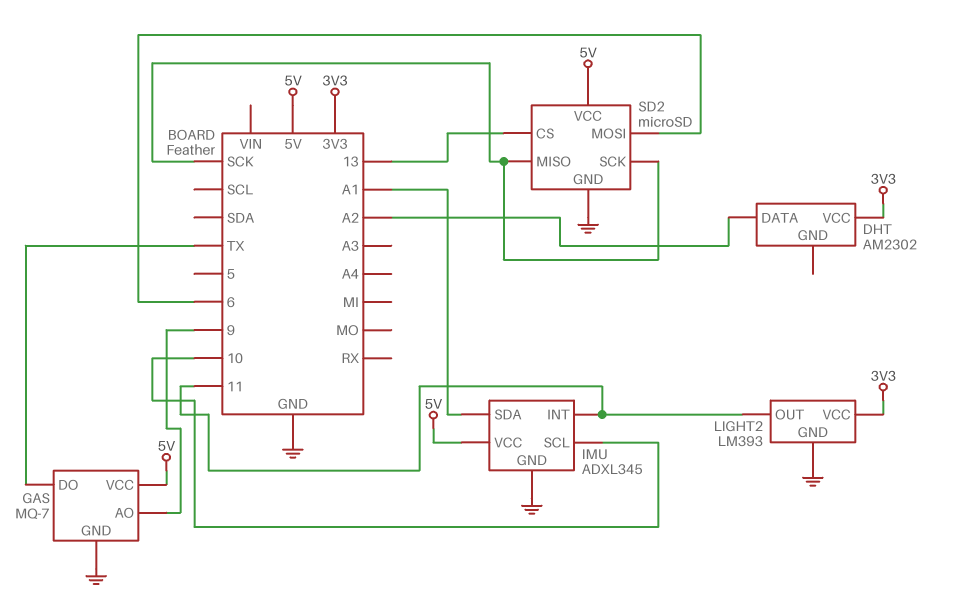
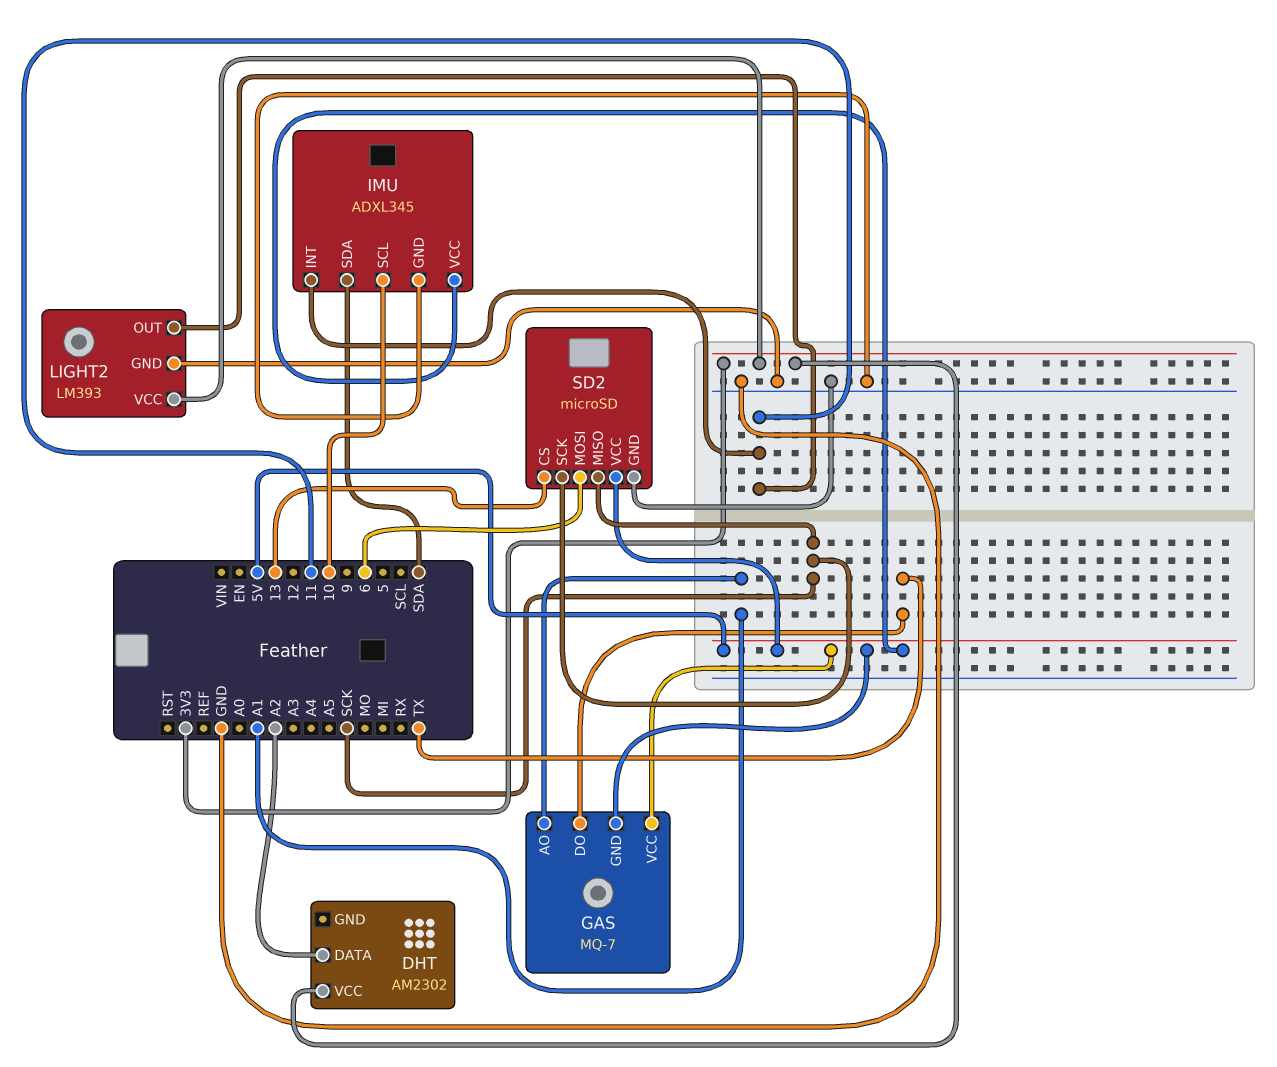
GAS pin AO: 9 -> A1
GAS pin GND: GND -> 5V
IMU pin SDA: A1 -> SDA

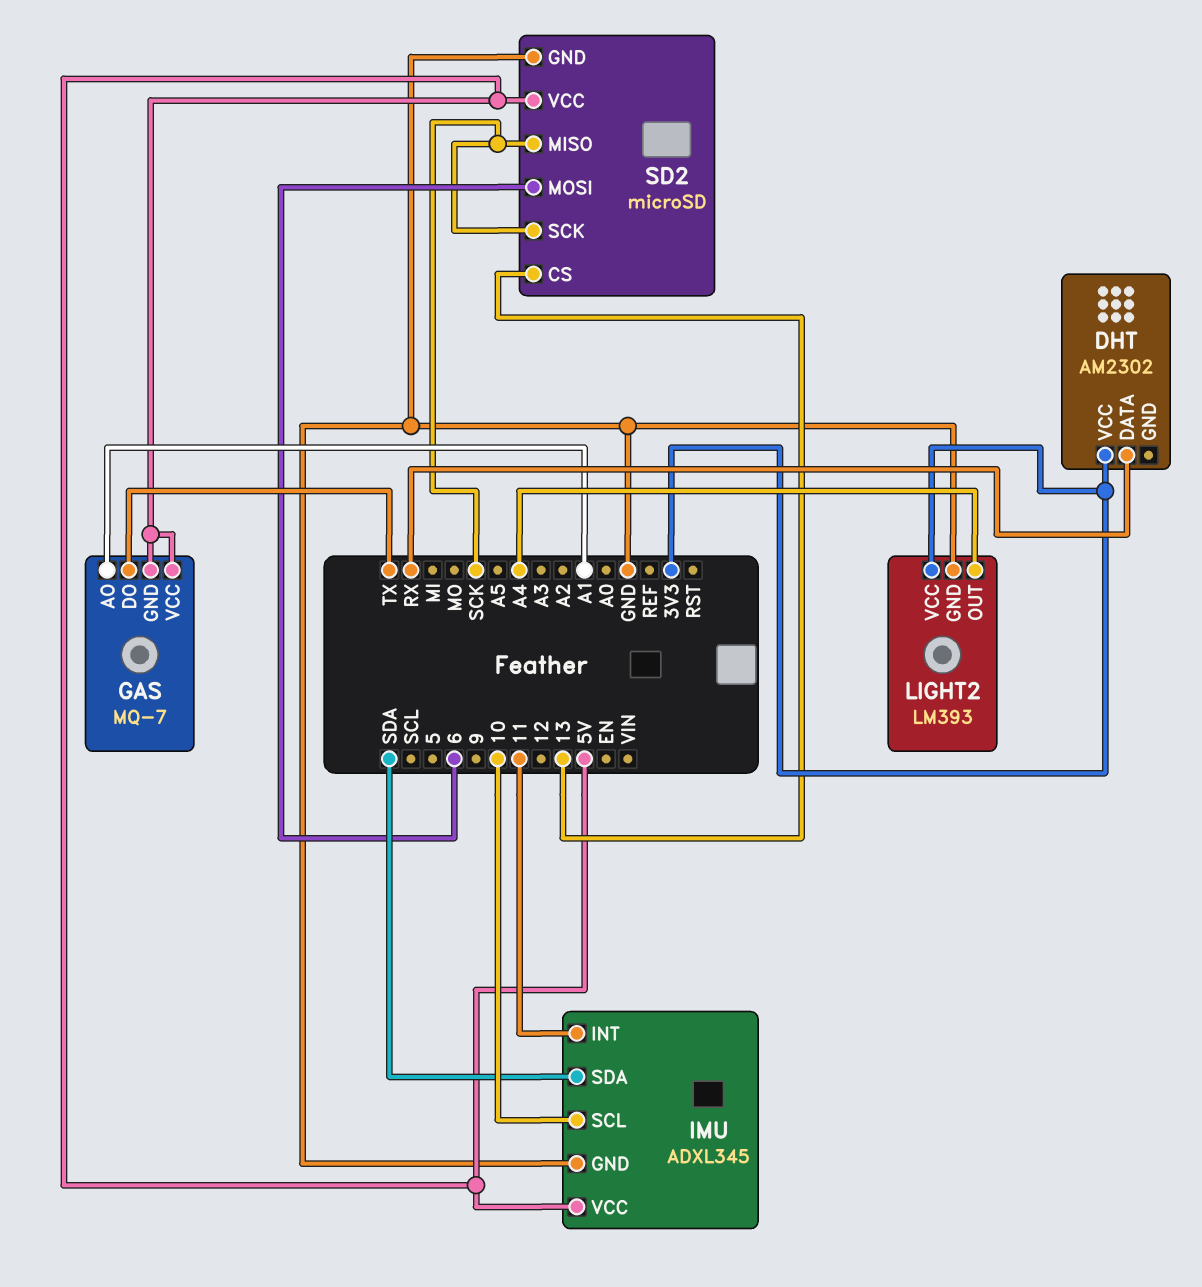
DHT pin DATA: A2 -> RX
LIGHT2 pin OUT: 11 -> A4

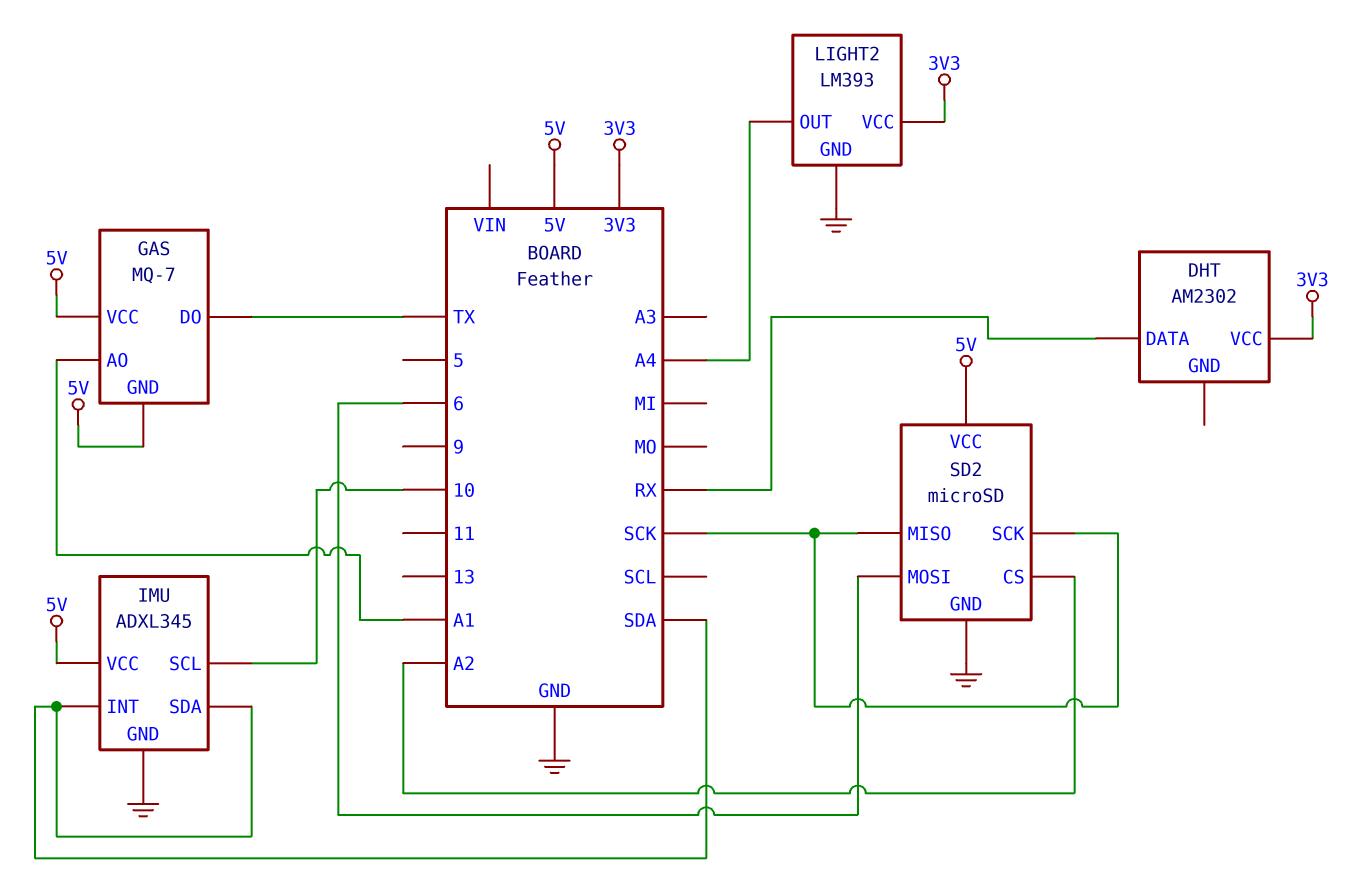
IMU pin INT: 11 -> SDA
SD2 pin CS: 13 -> A2

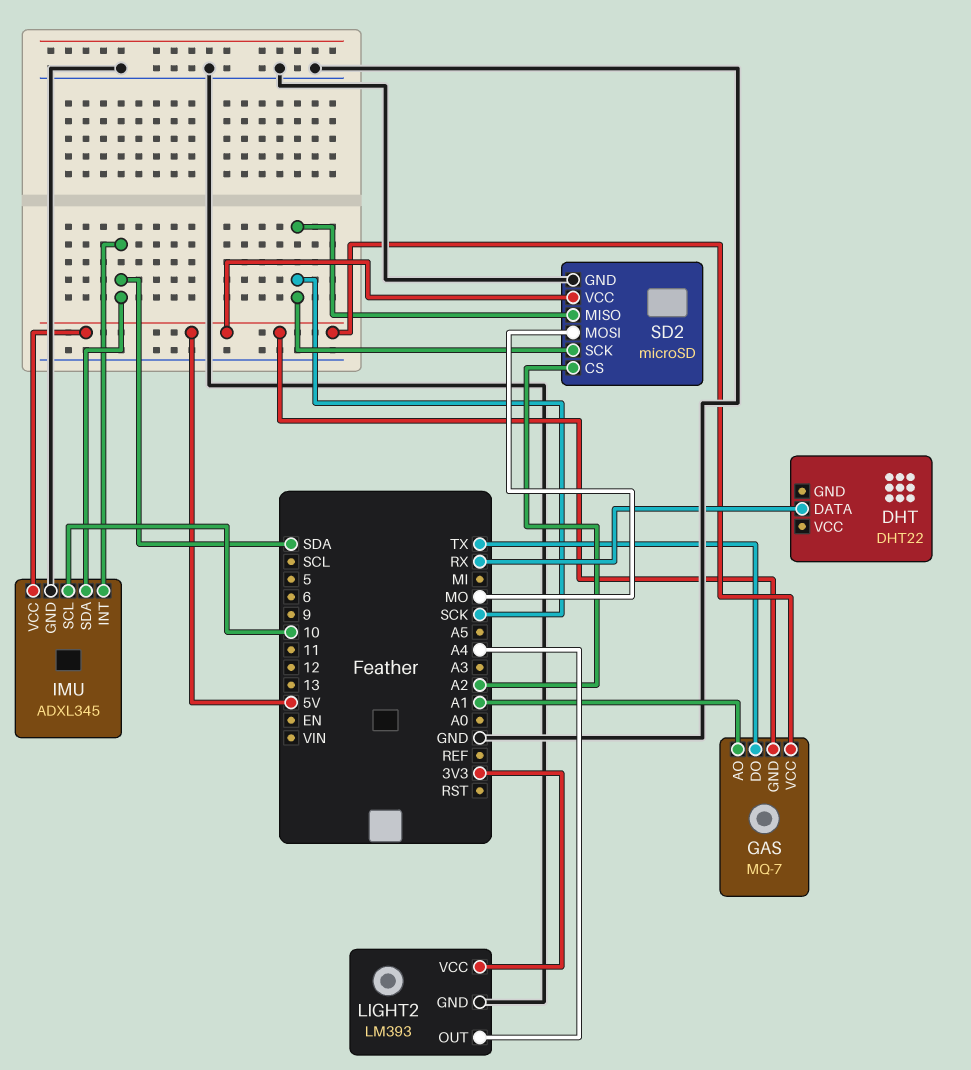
DHT: AM2302 -> DHT22
DHT pin VCC: 3V3 -> none
SD2 pin MOSI: 6 -> MO

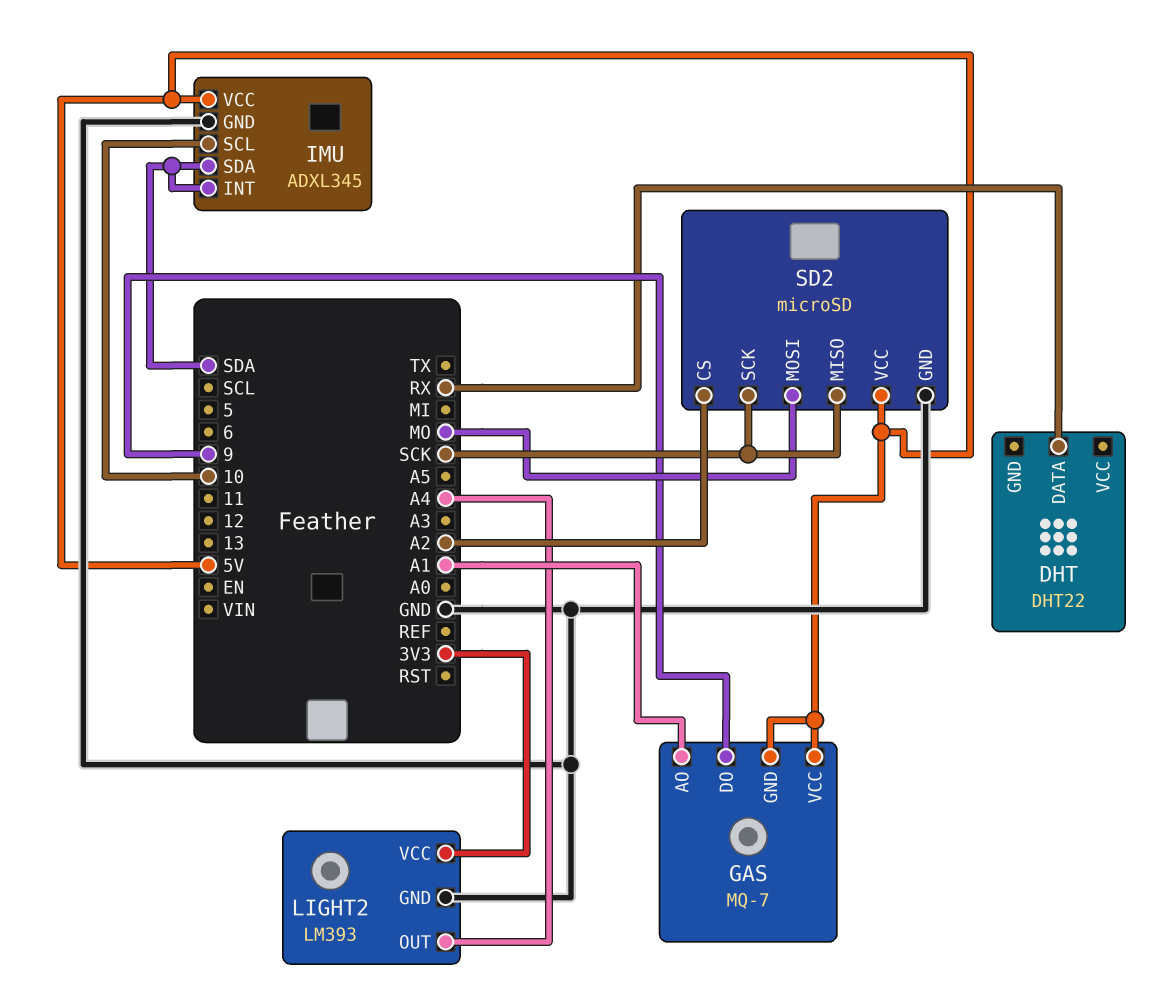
GAS pin DO: TX -> 9

